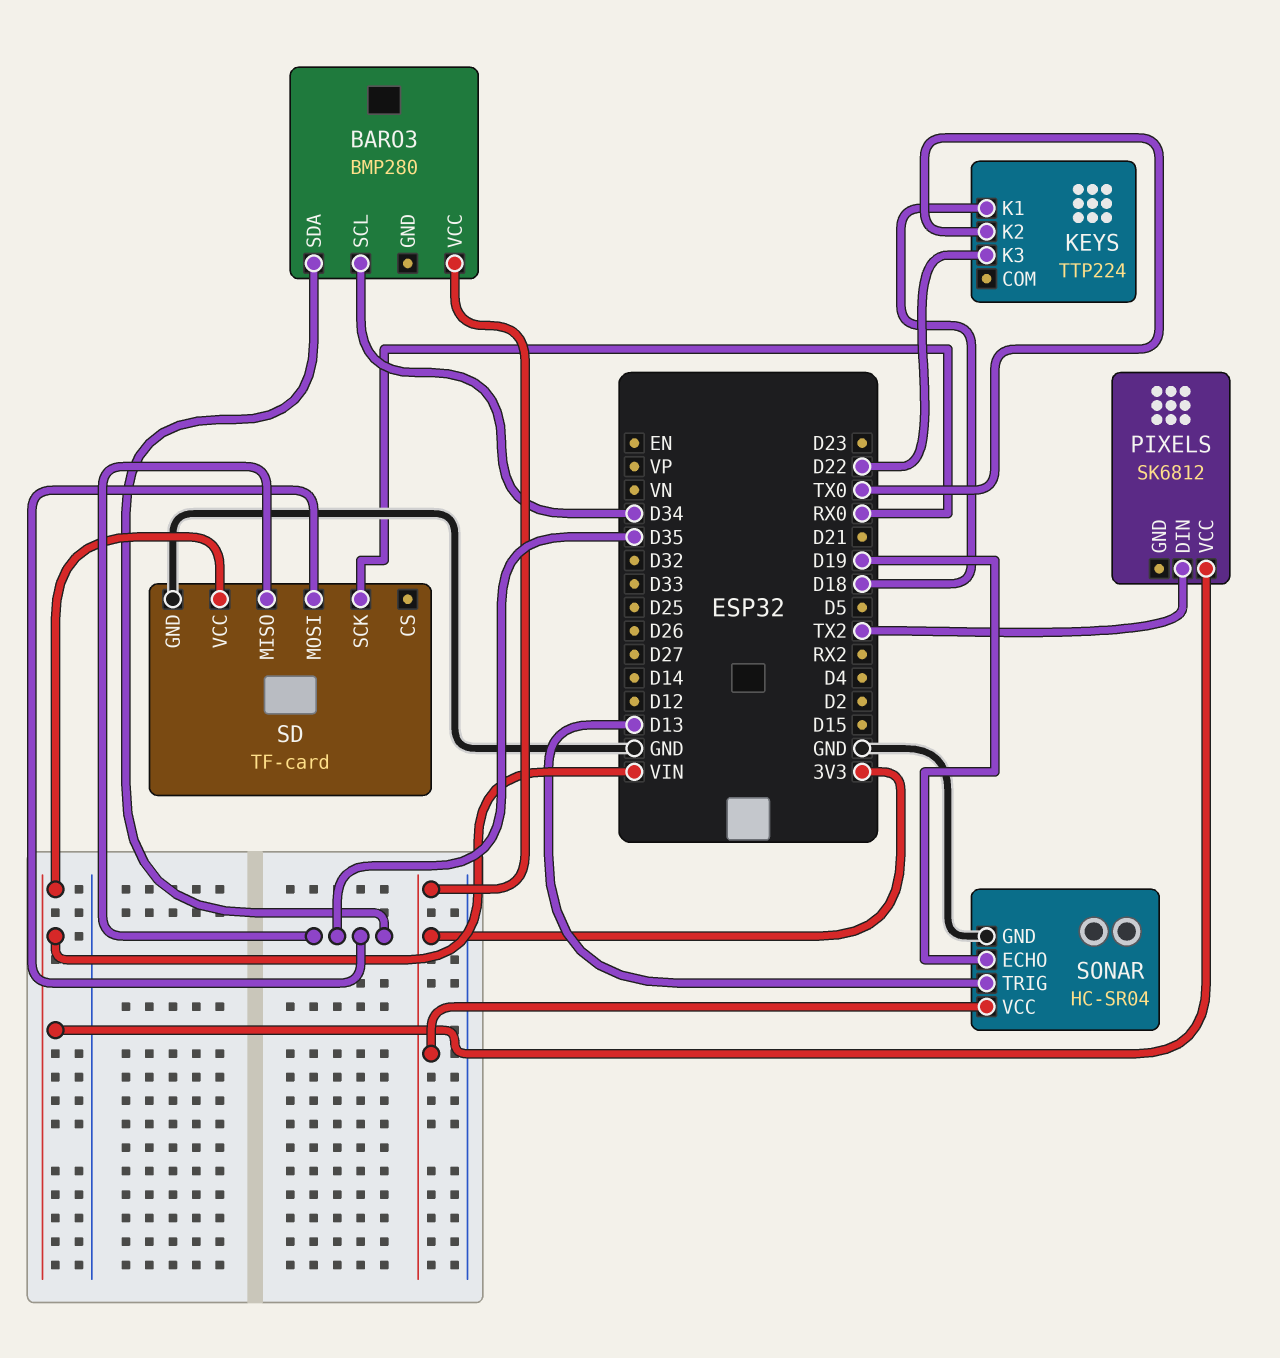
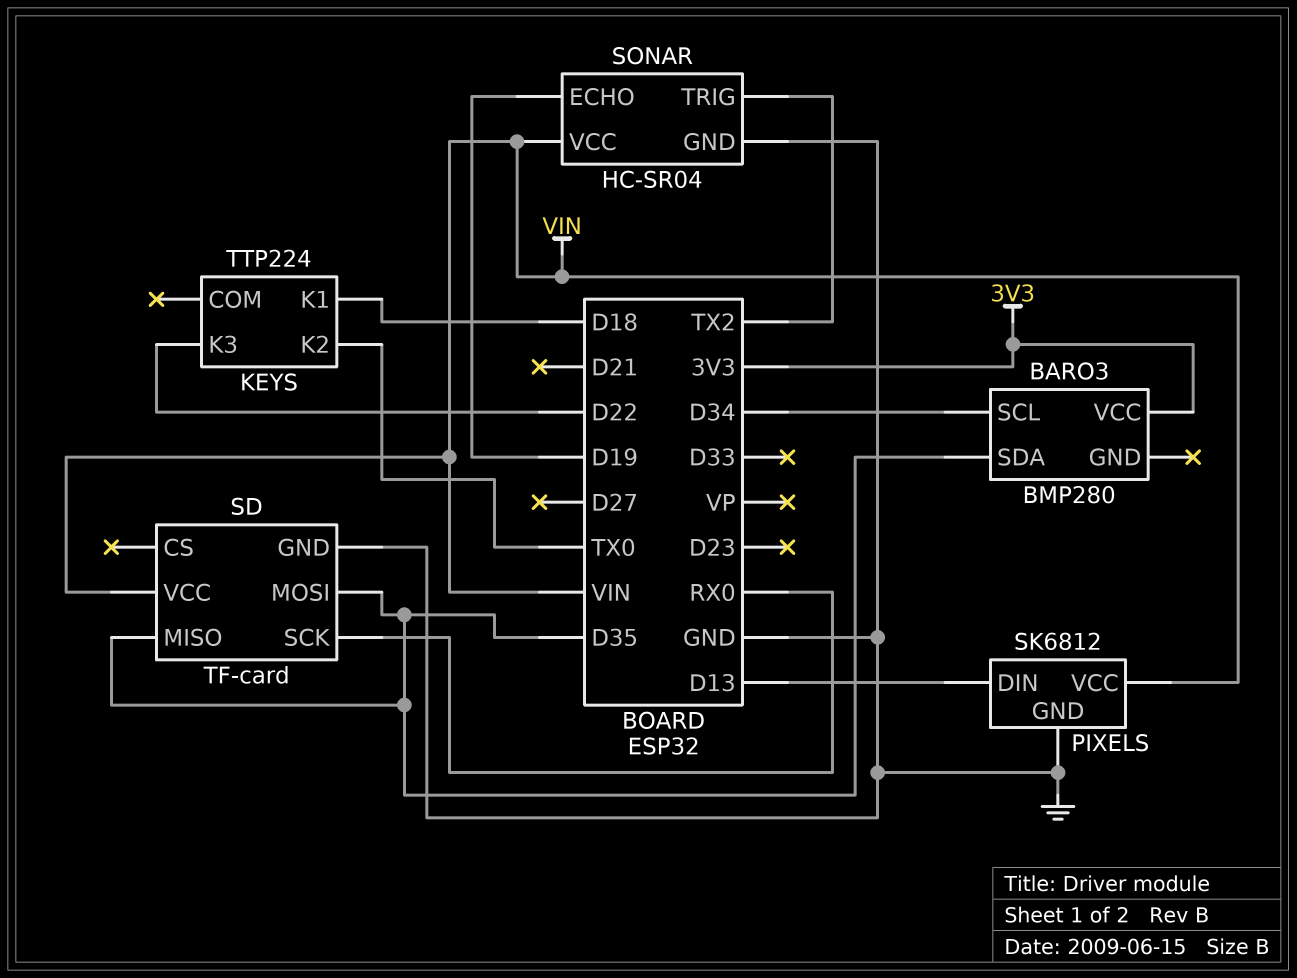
PIXELS pin DIN: TX2 -> D13
PIXELS pin GND: none -> GND
SONAR pin TRIG: D13 -> TX2
SONAR pin VCC: 3V3 -> VIN

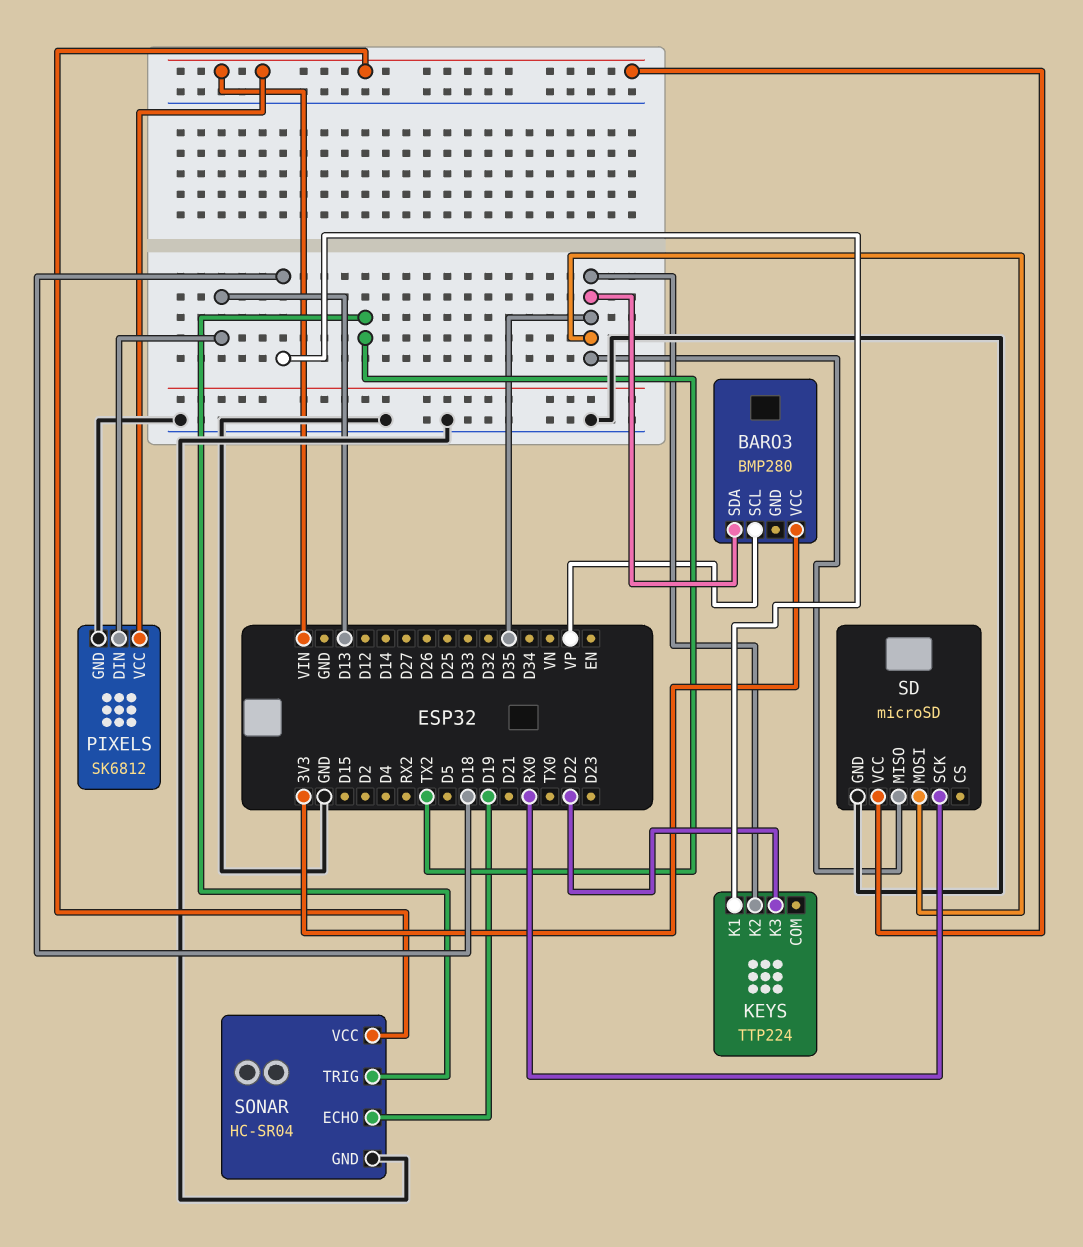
BARO3 pin SCL: D34 -> VP
KEYS pin K2: TX0 -> D35
SD: TF-card -> microSD

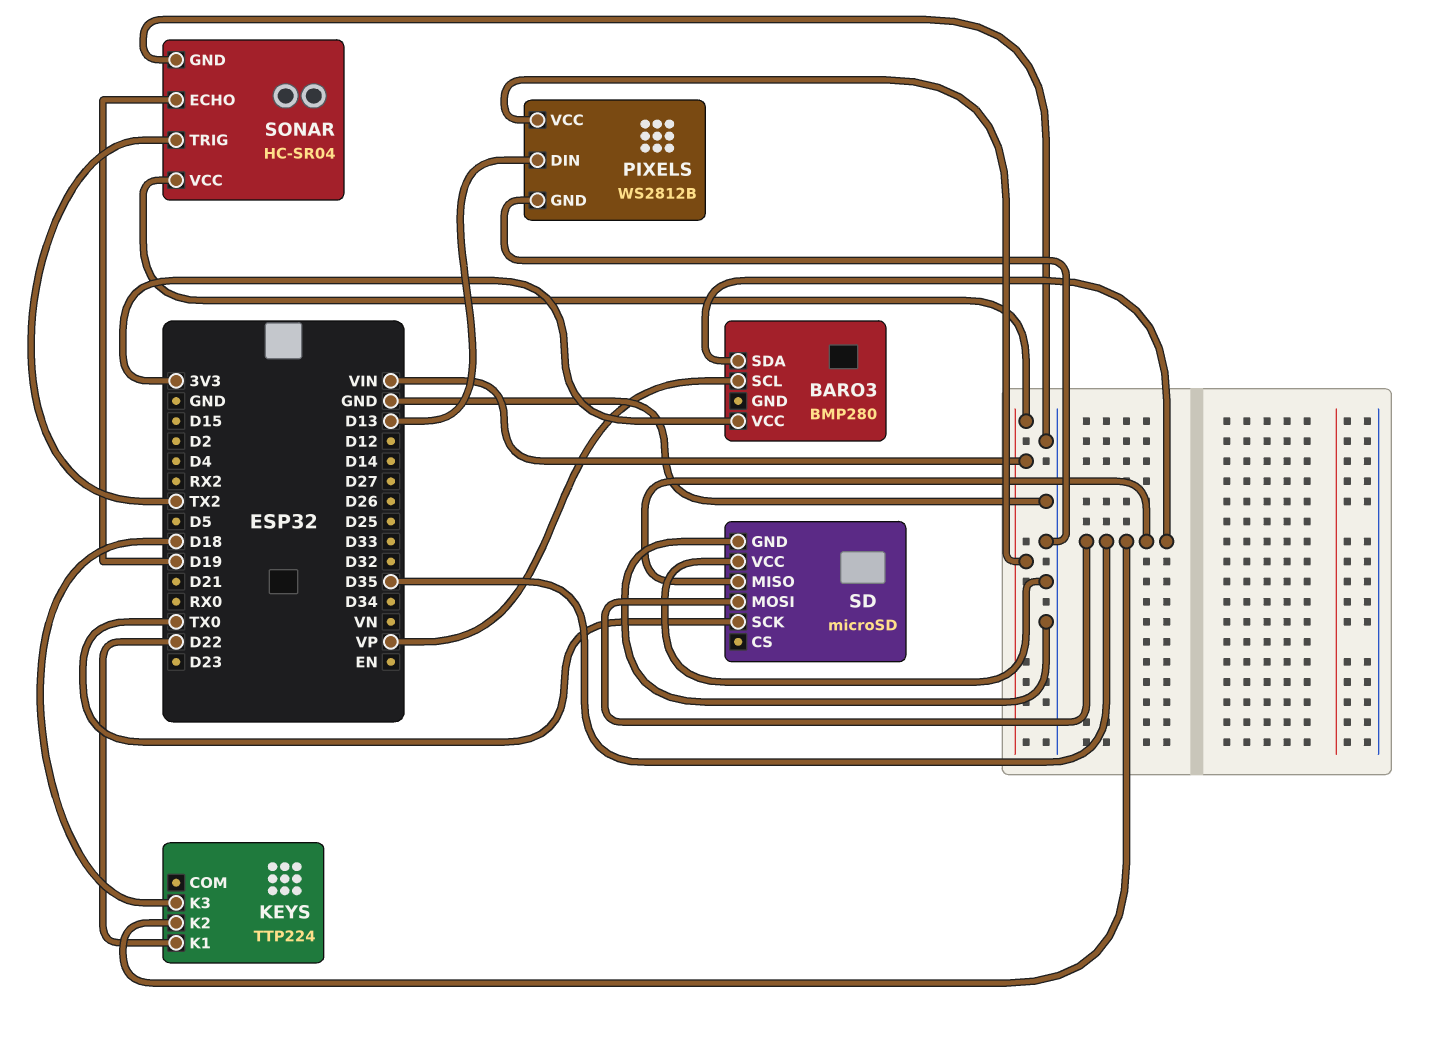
KEYS pin K1: D18 -> D22
KEYS pin K3: D22 -> D18
PIXELS: SK6812 -> WS2812B
SD pin SCK: RX0 -> TX0
SD pin VCC: VIN -> GND

